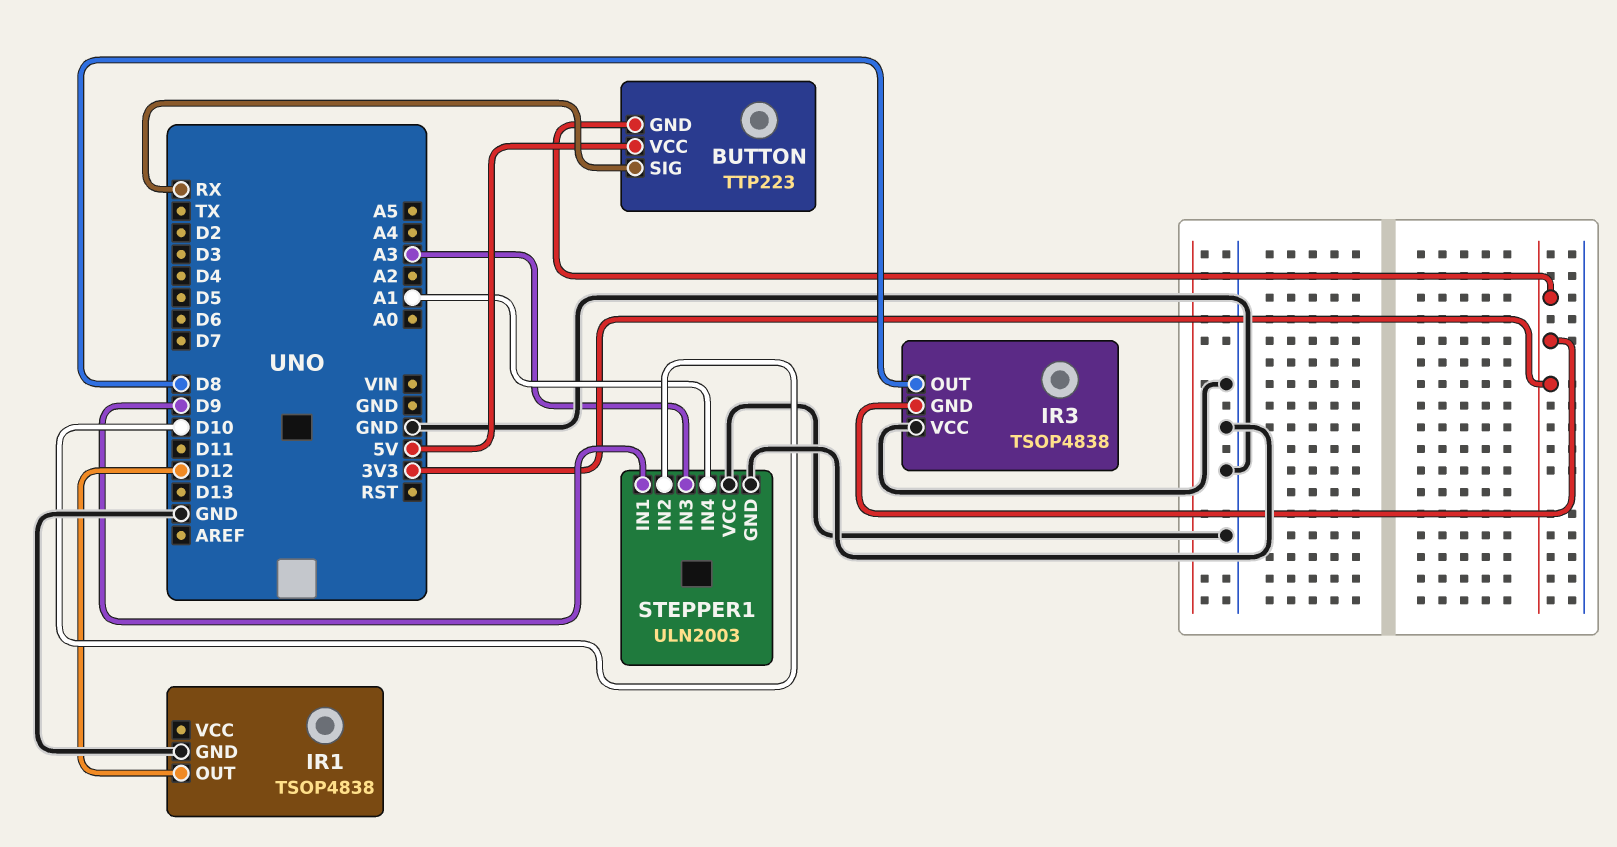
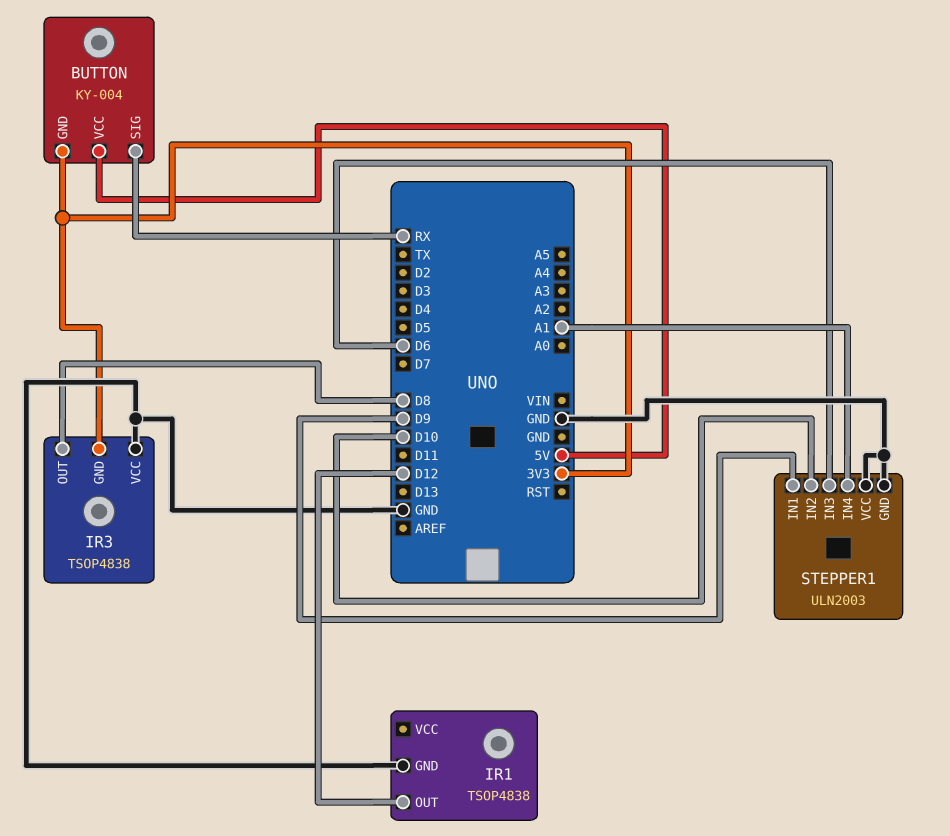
BUTTON: TTP223 -> KY-004
STEPPER1 pin IN3: A3 -> D6

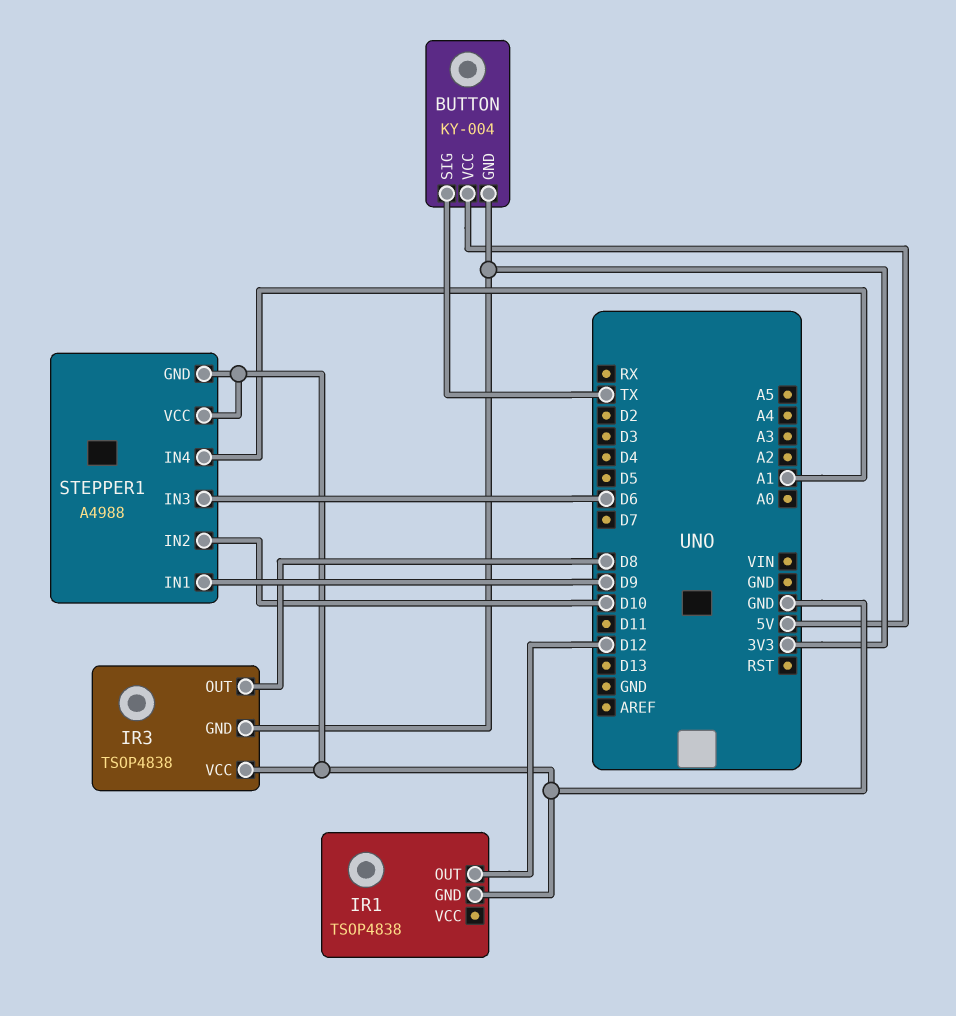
BUTTON pin SIG: RX -> TX
STEPPER1: ULN2003 -> A4988

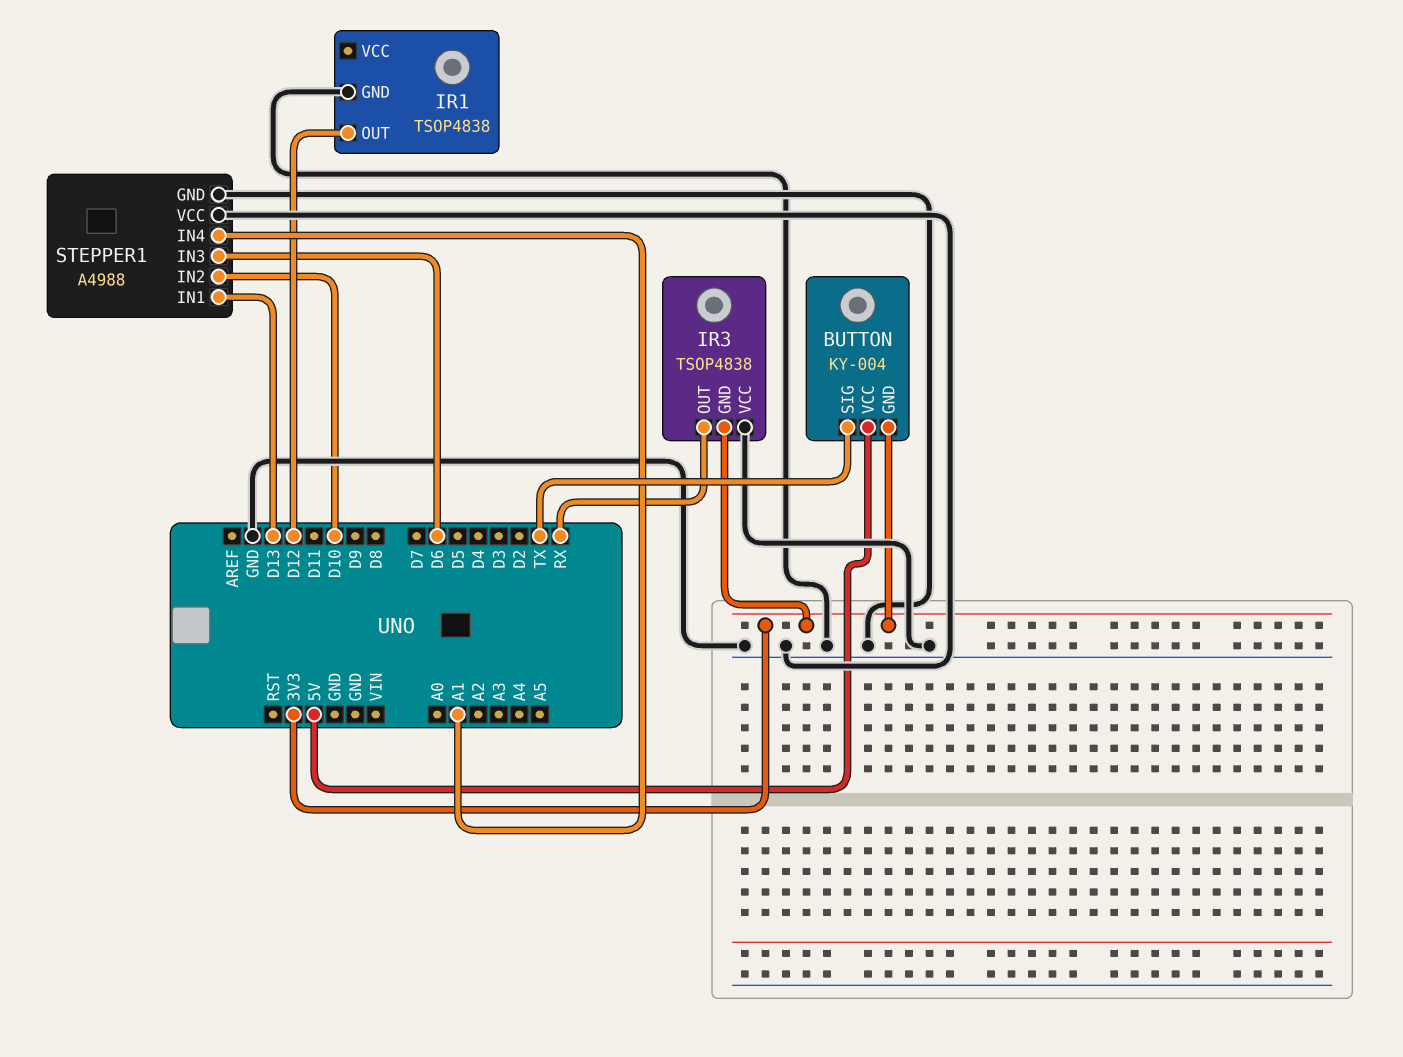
IR3 pin OUT: D8 -> RX
STEPPER1 pin IN1: D9 -> D13

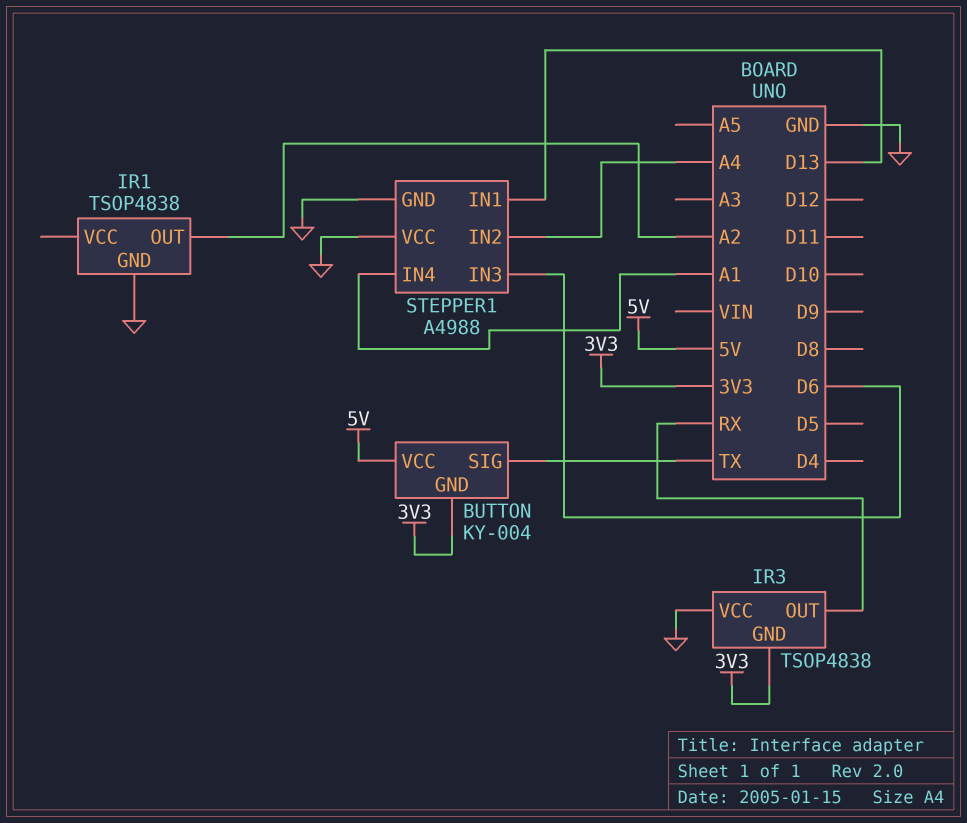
IR1 pin OUT: D12 -> A2
STEPPER1 pin IN2: D10 -> A4

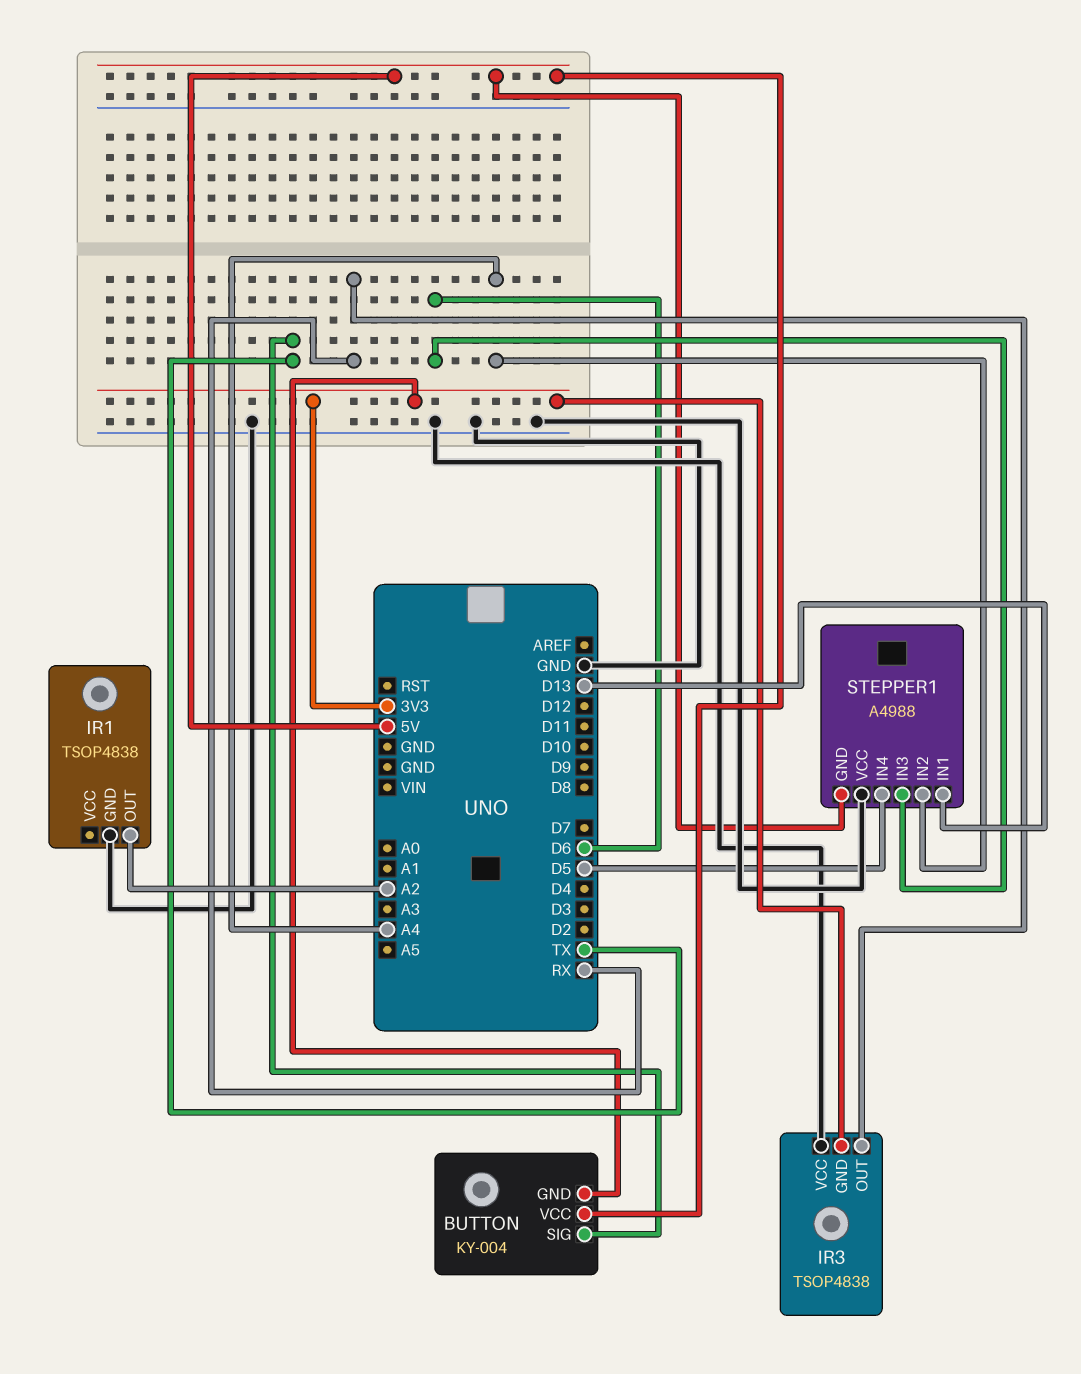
STEPPER1 pin GND: GND -> 5V
STEPPER1 pin IN4: A1 -> D5

